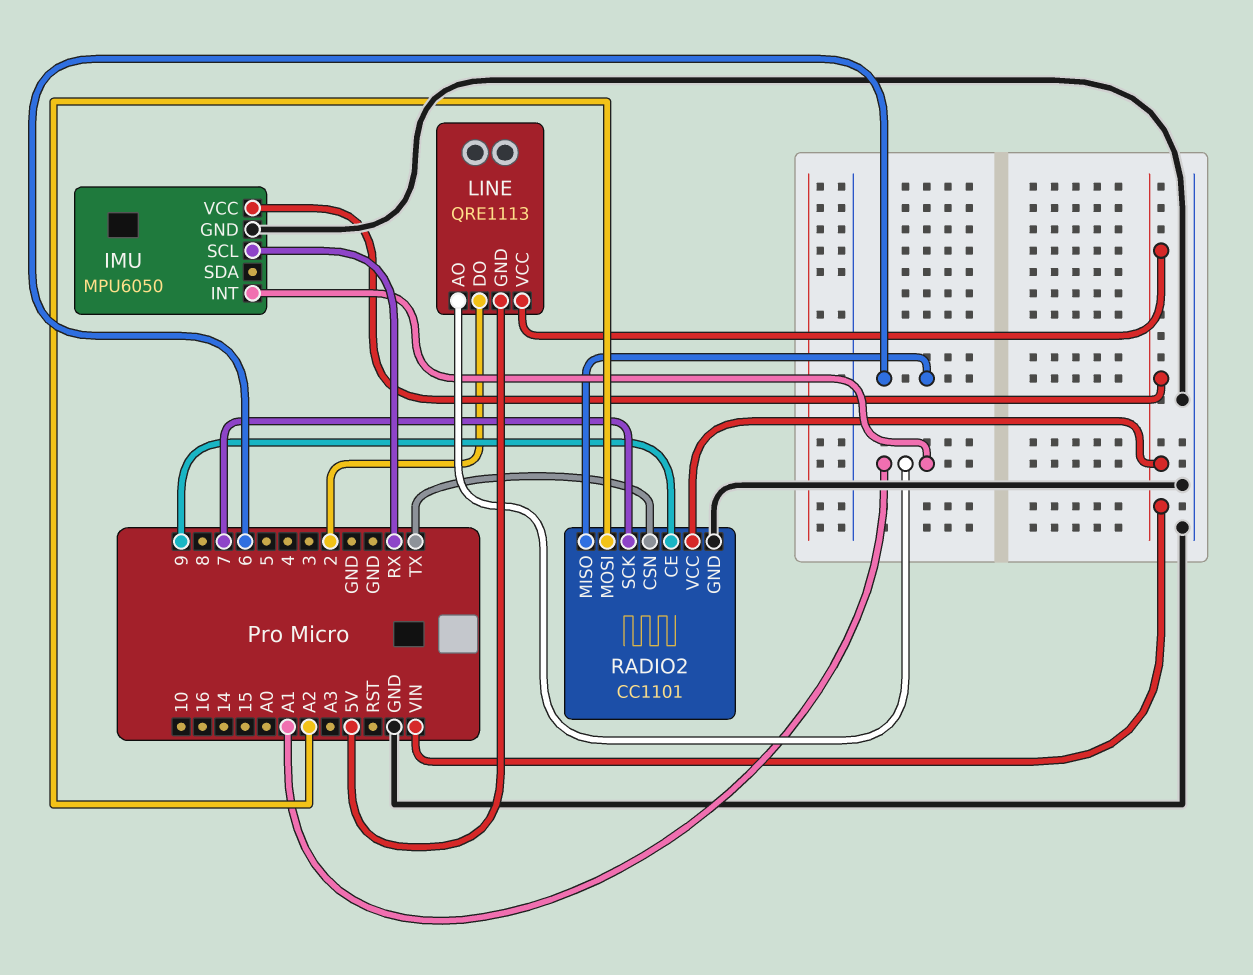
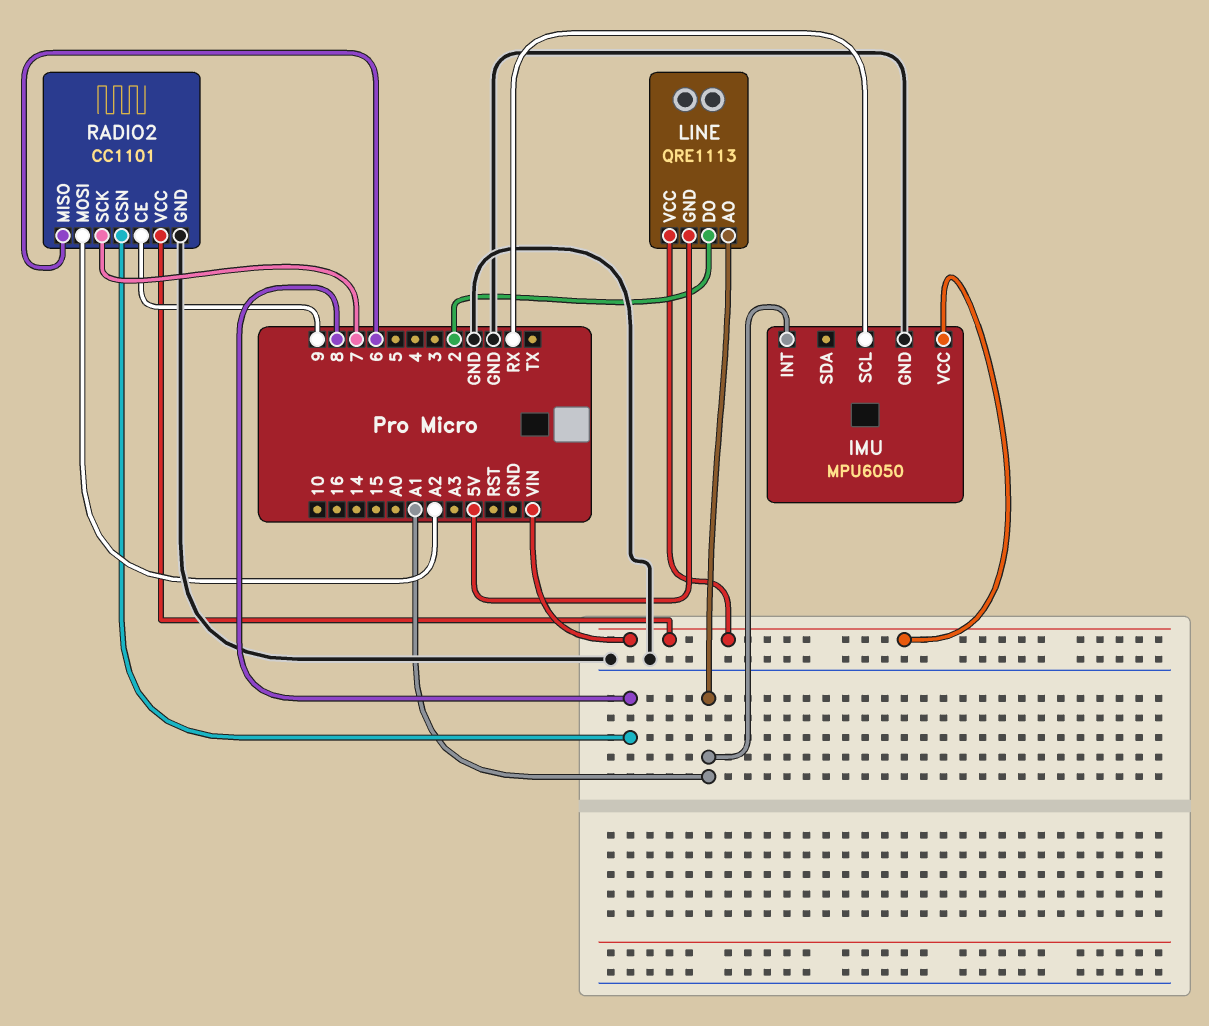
RADIO2 pin CSN: TX -> 8

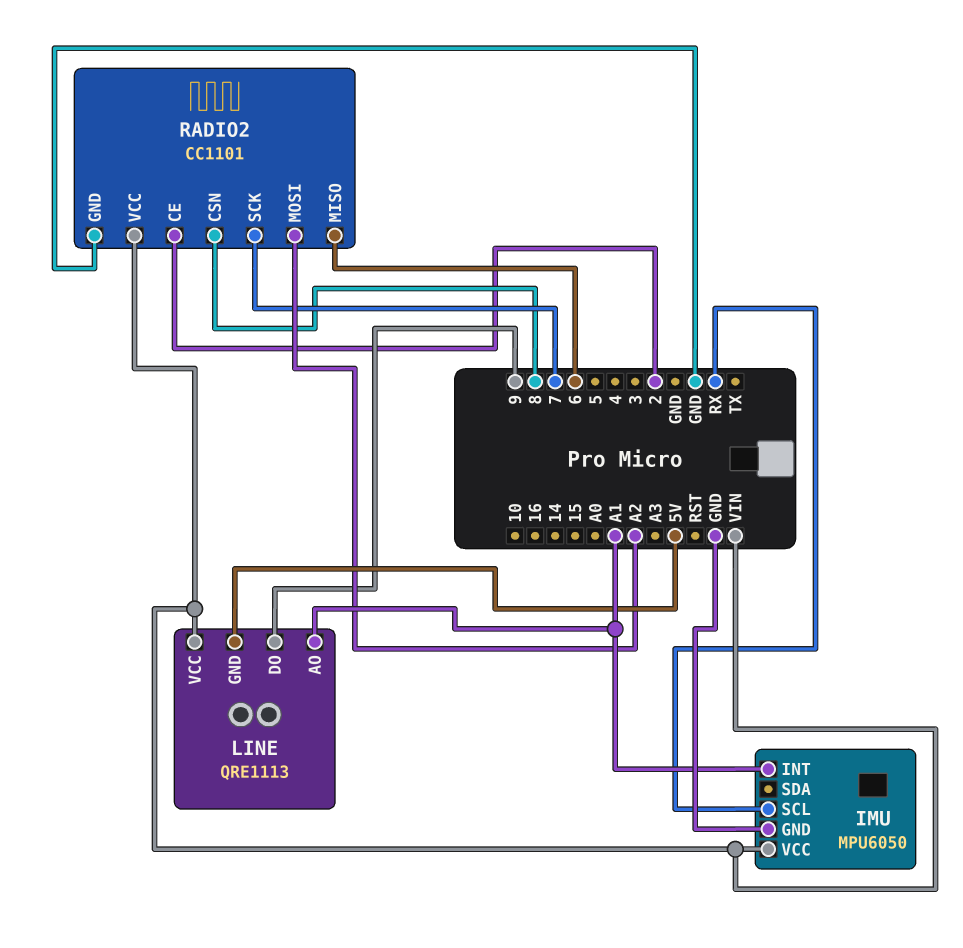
LINE pin DO: 2 -> 9
RADIO2 pin CE: 9 -> 2

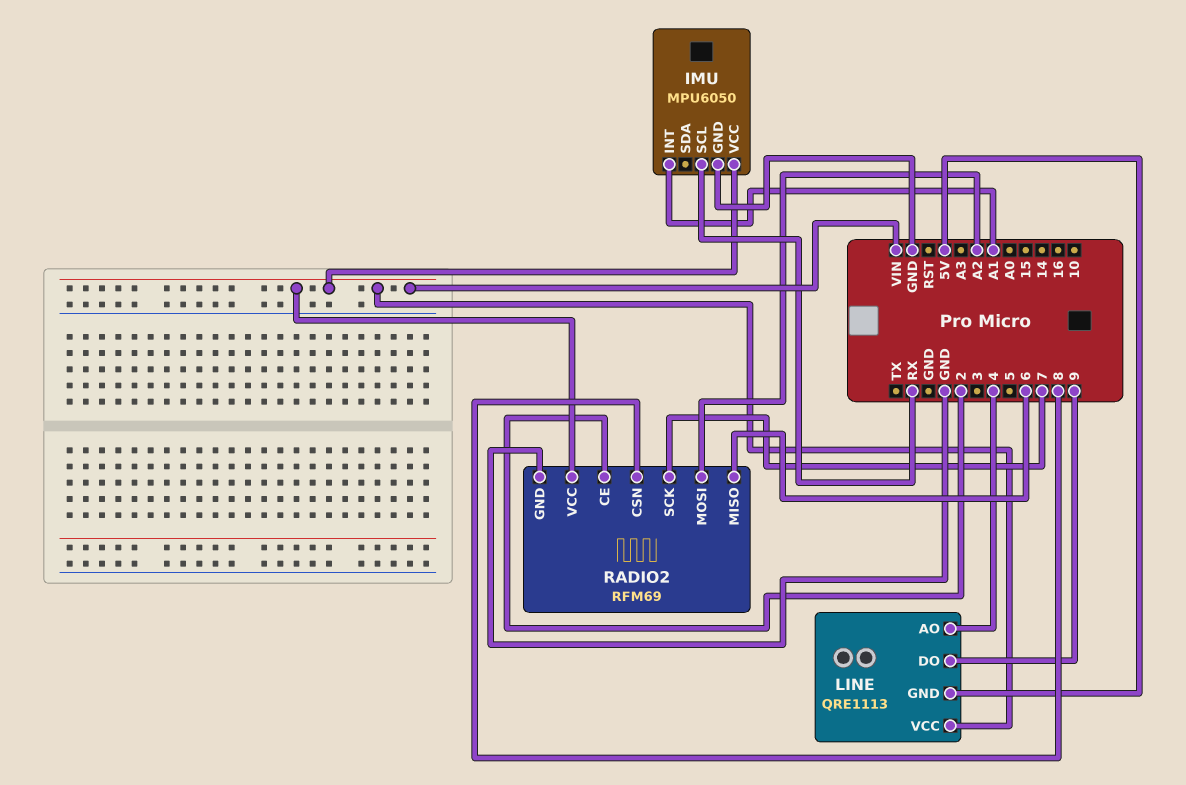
LINE pin AO: A1 -> 4
RADIO2: CC1101 -> RFM69

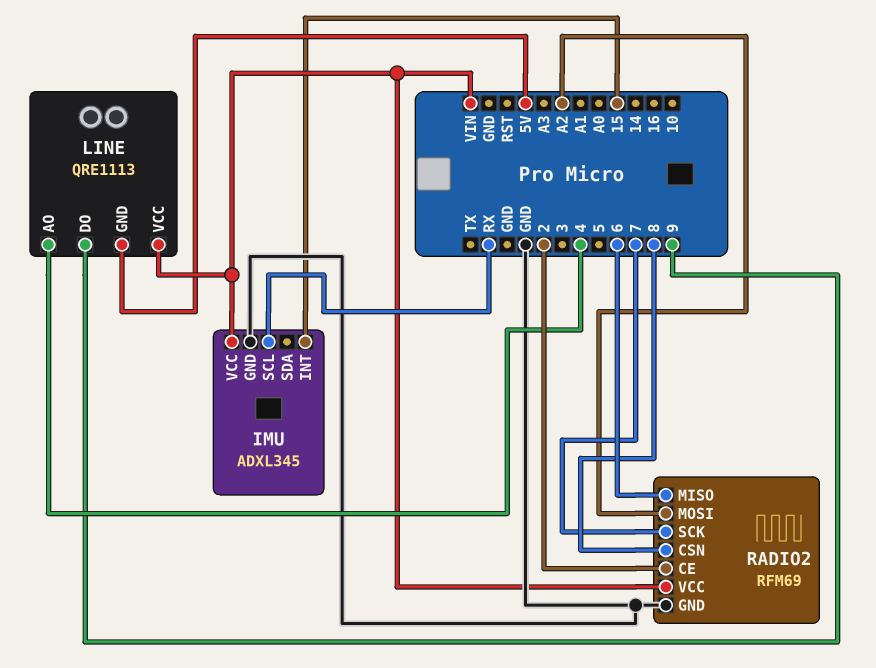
IMU: MPU6050 -> ADXL345
IMU pin INT: A1 -> 15

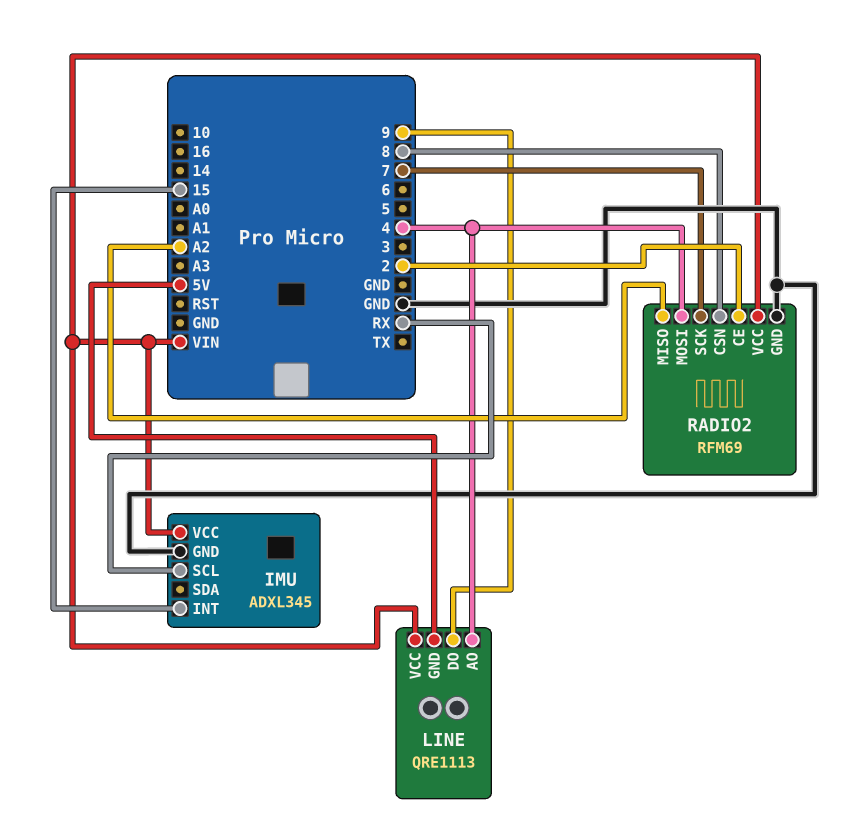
RADIO2 pin MISO: 6 -> A2
RADIO2 pin MOSI: A2 -> 4

